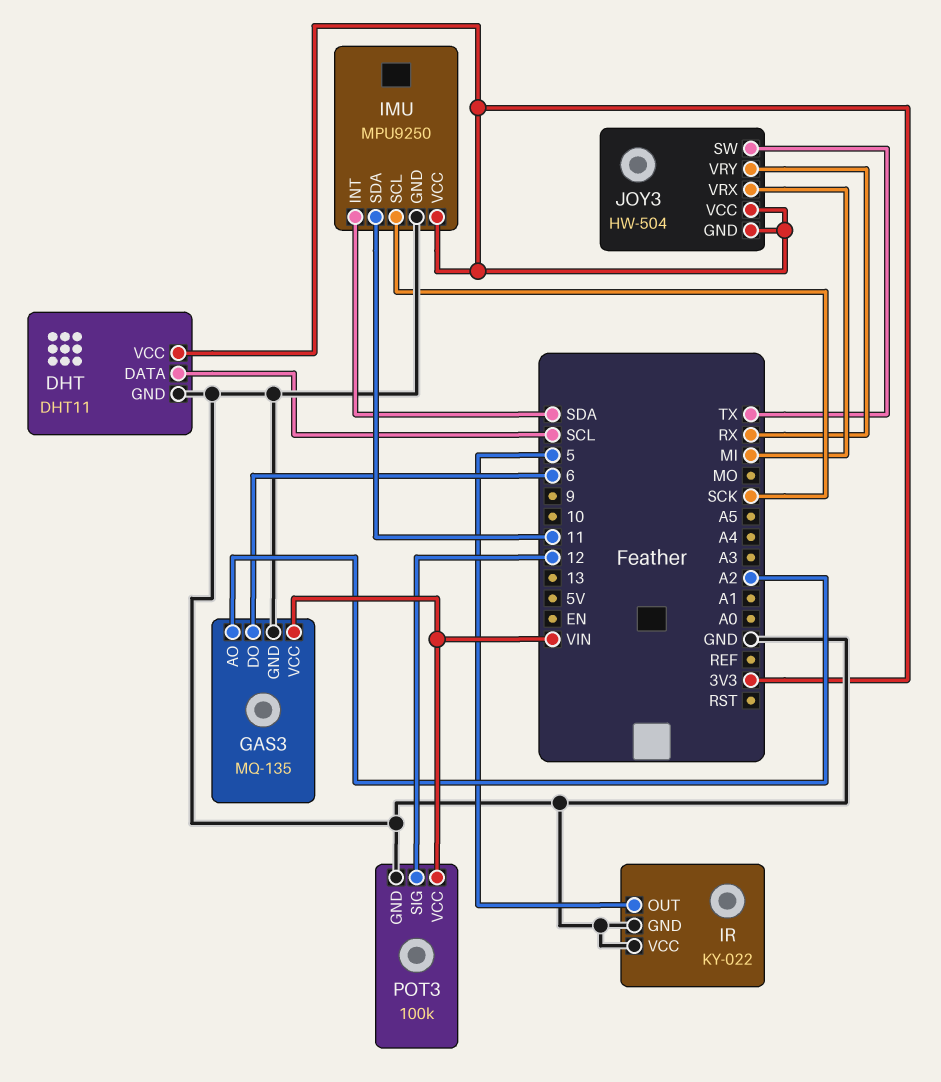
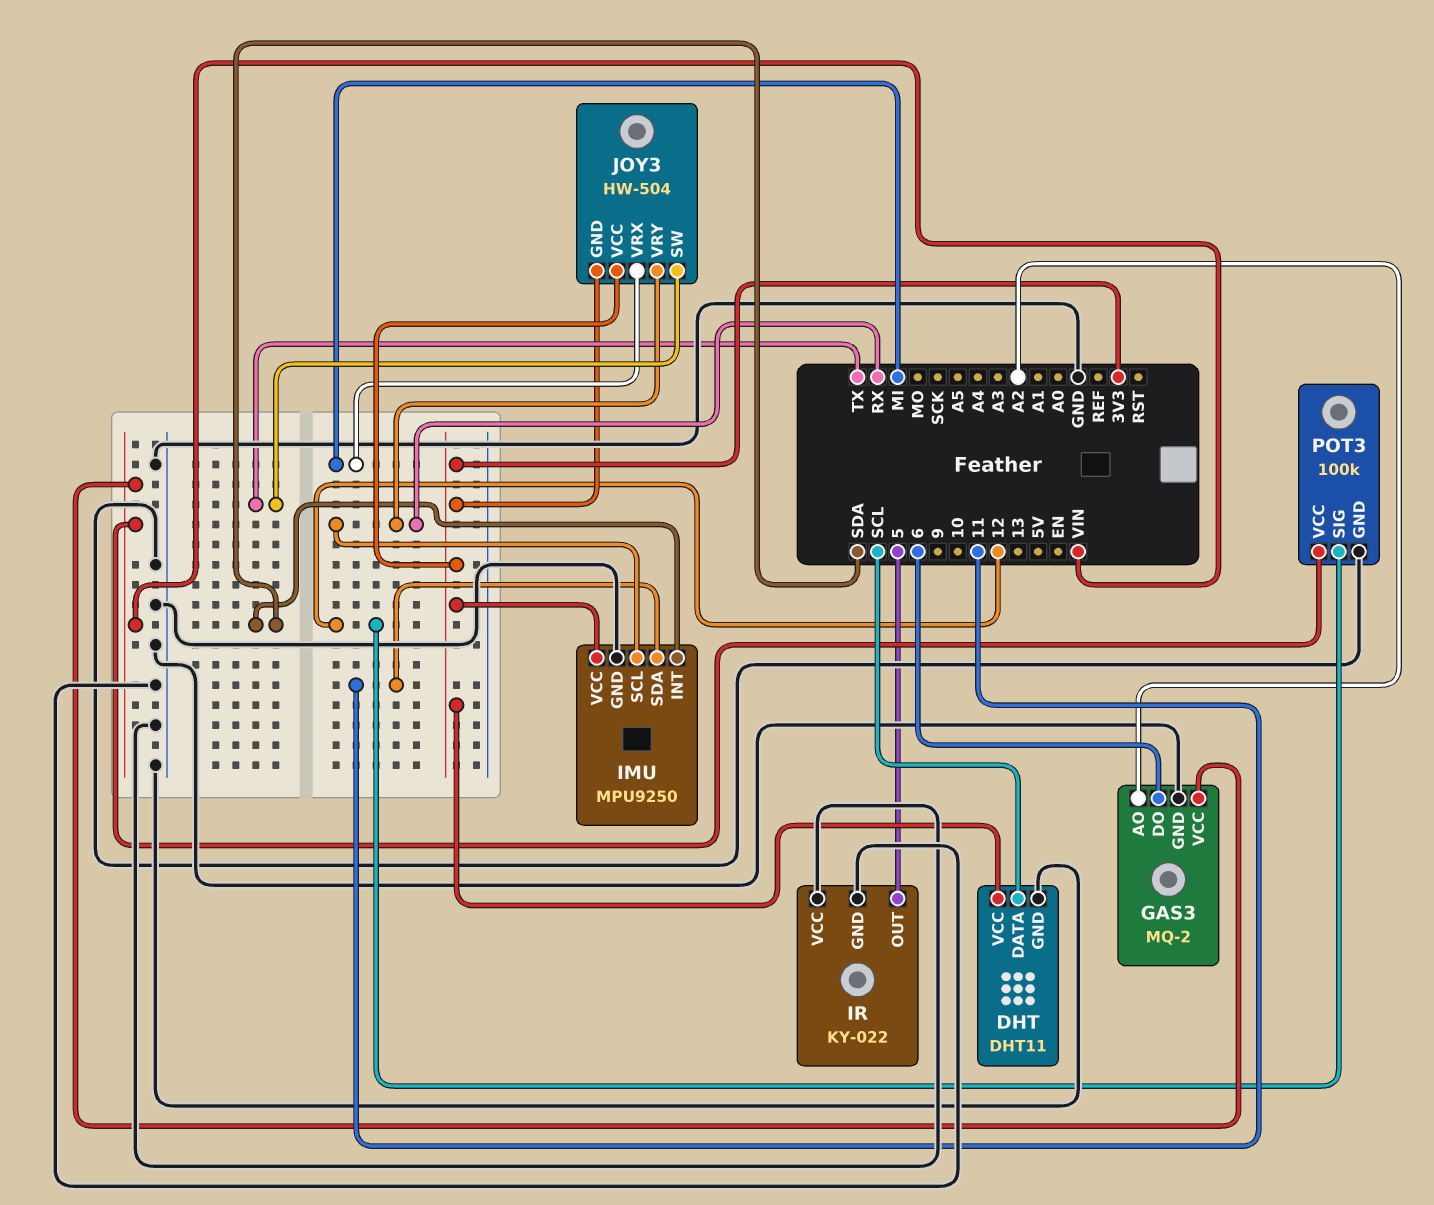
GAS3: MQ-135 -> MQ-2
IMU pin SCL: SCK -> RX

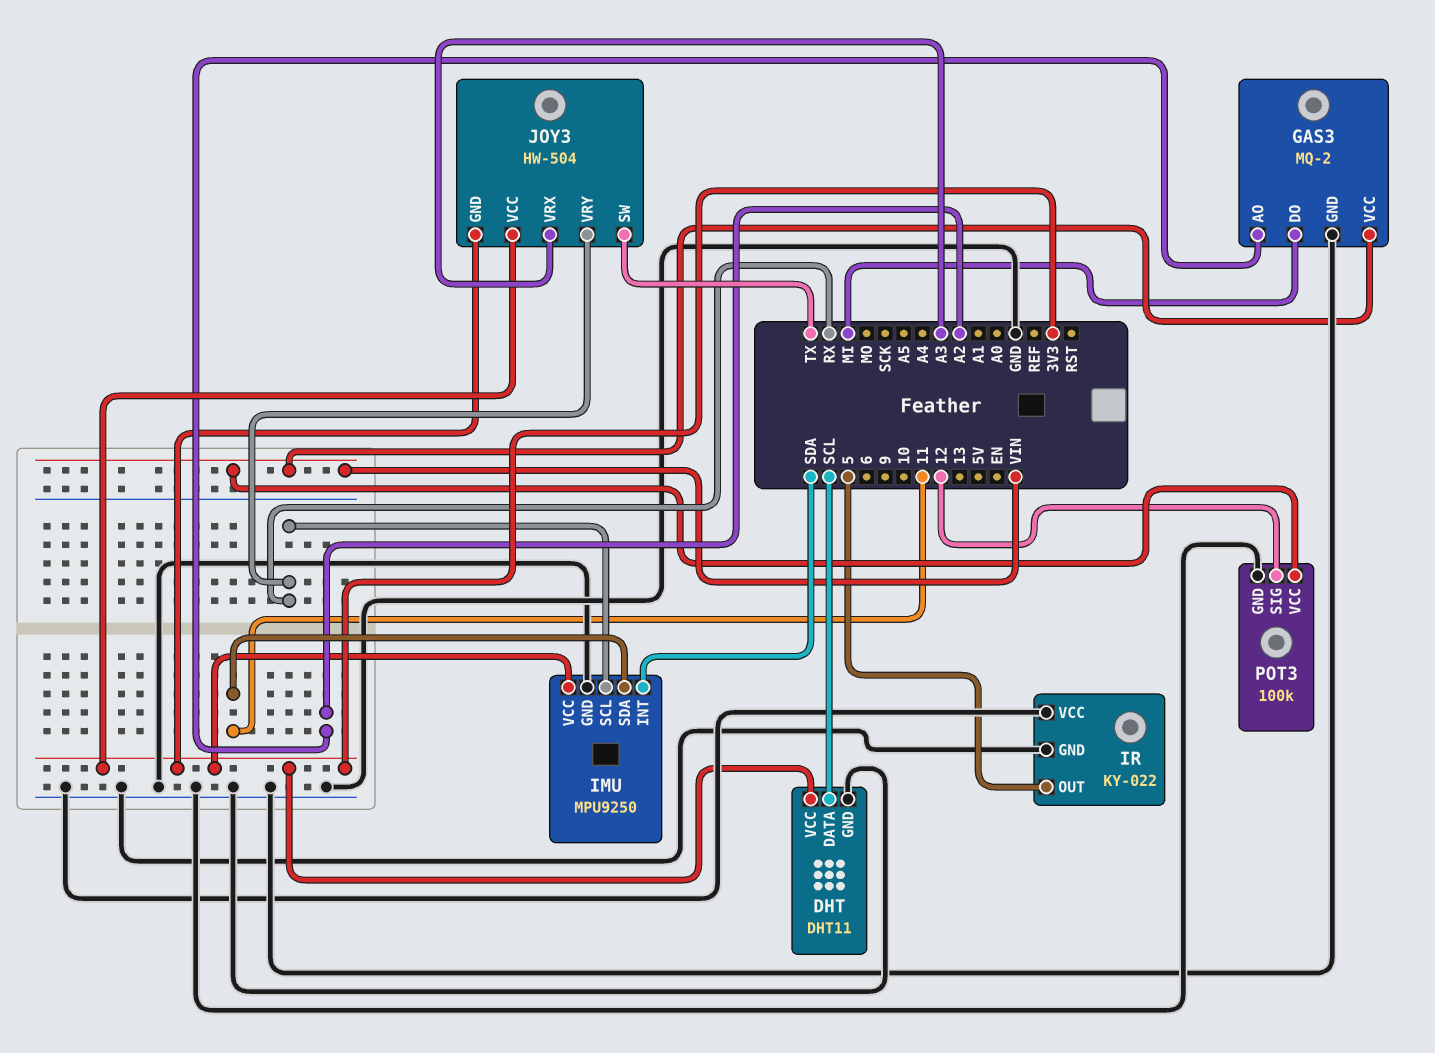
GAS3 pin DO: 6 -> MI
JOY3 pin VRX: MI -> A3

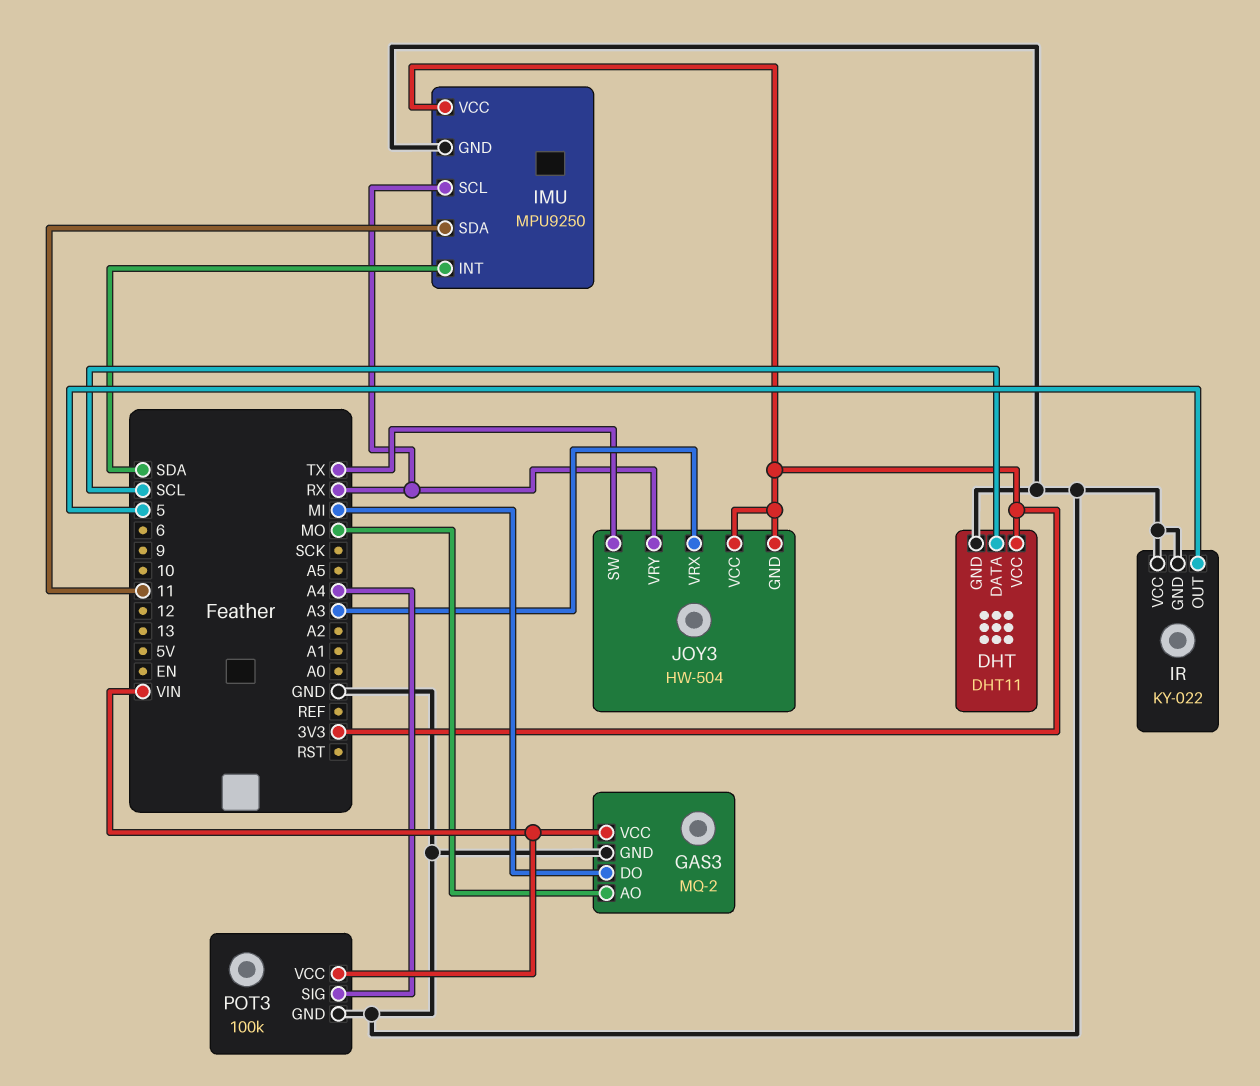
GAS3 pin AO: A2 -> MO
POT3 pin SIG: 12 -> A4

